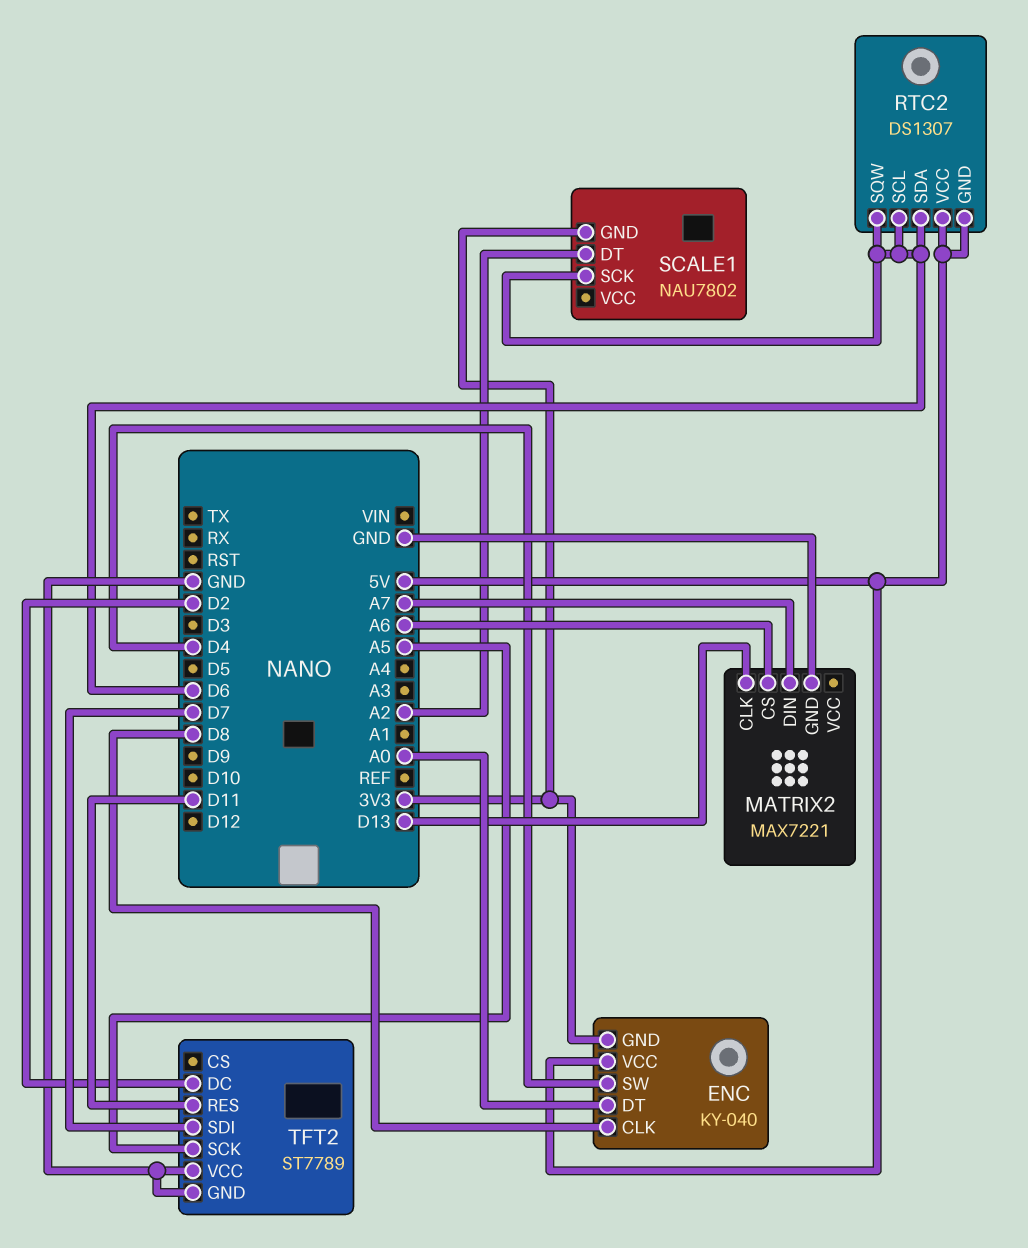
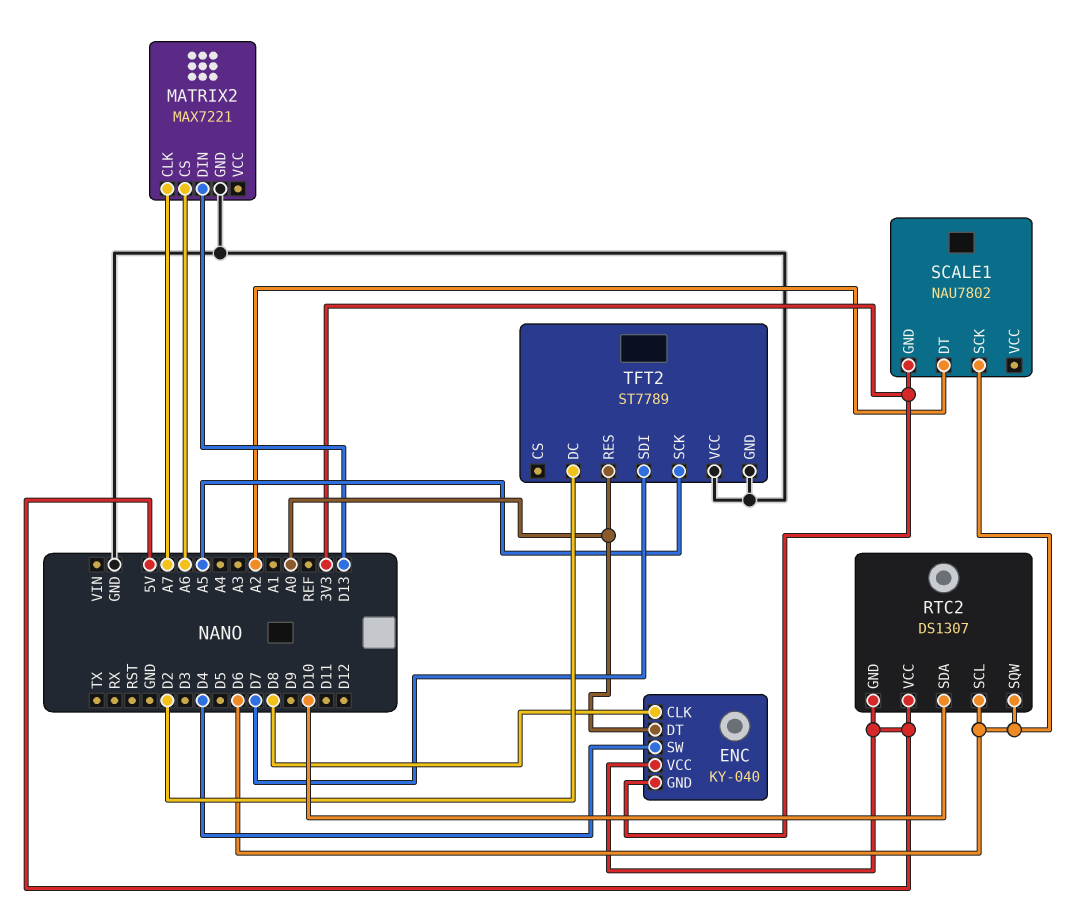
MATRIX2 pin CLK: D13 -> A7
MATRIX2 pin DIN: A7 -> D13
RTC2 pin SDA: D6 -> D10
TFT2 pin RES: D11 -> A0

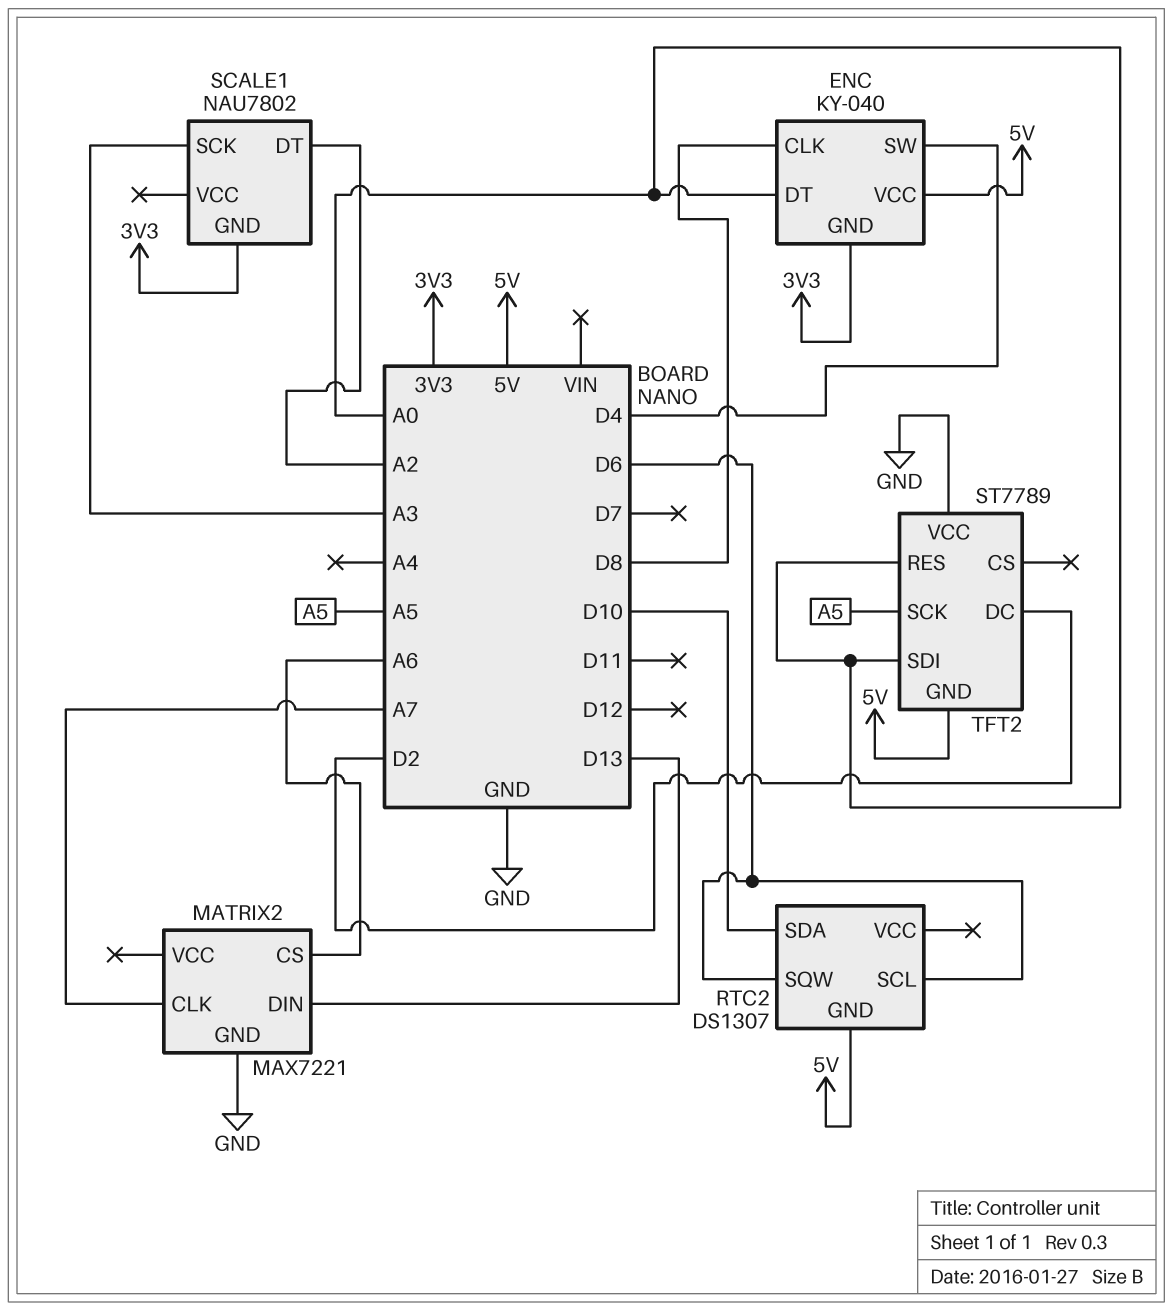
RTC2 pin VCC: 5V -> none
SCALE1 pin SCK: D6 -> A3
TFT2 pin GND: GND -> 5V
TFT2 pin SDI: D7 -> A0

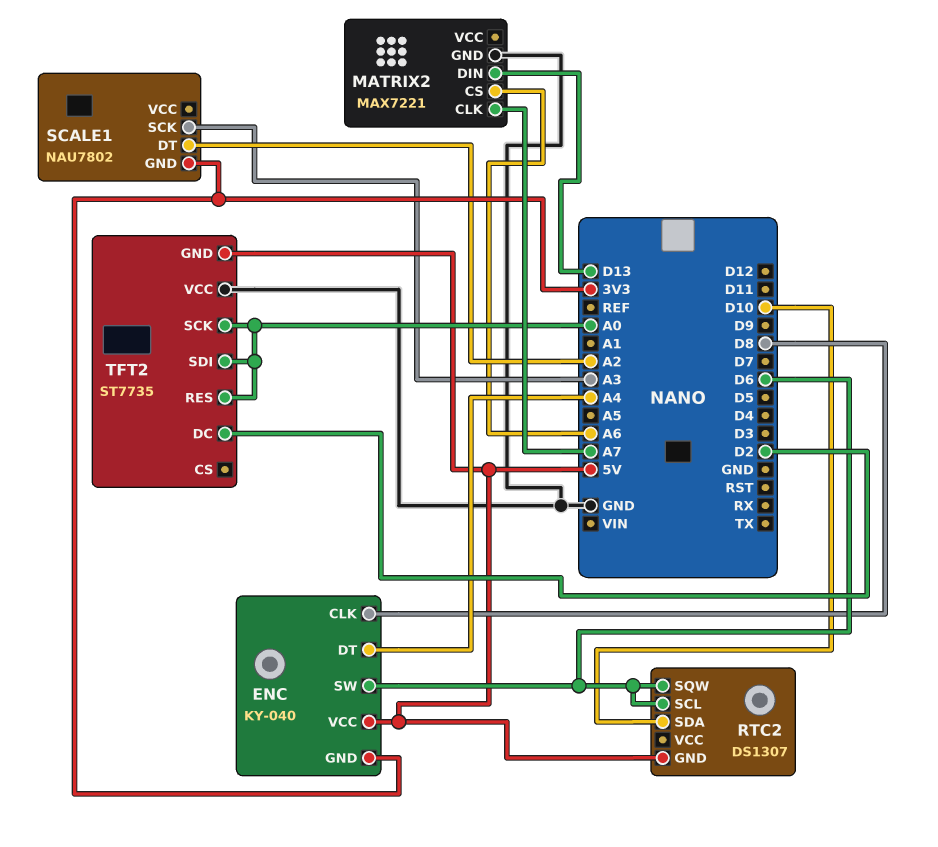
ENC pin DT: A0 -> A4
ENC pin SW: D4 -> D6
TFT2: ST7789 -> ST7735
TFT2 pin SCK: A5 -> A0

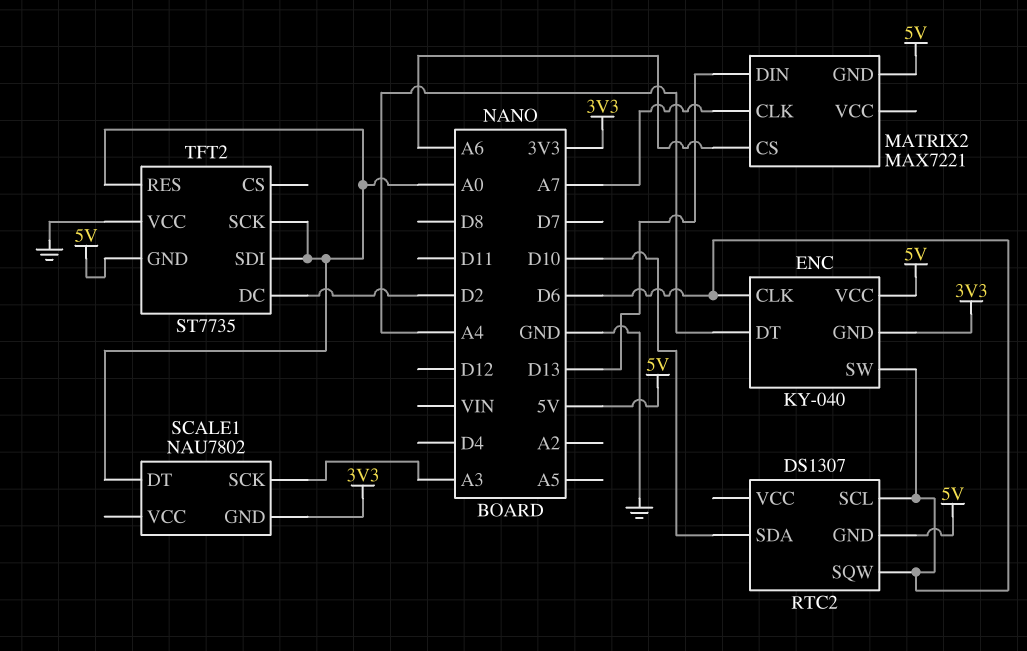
ENC pin CLK: D8 -> D6
MATRIX2 pin GND: GND -> 5V
SCALE1 pin DT: A2 -> A0

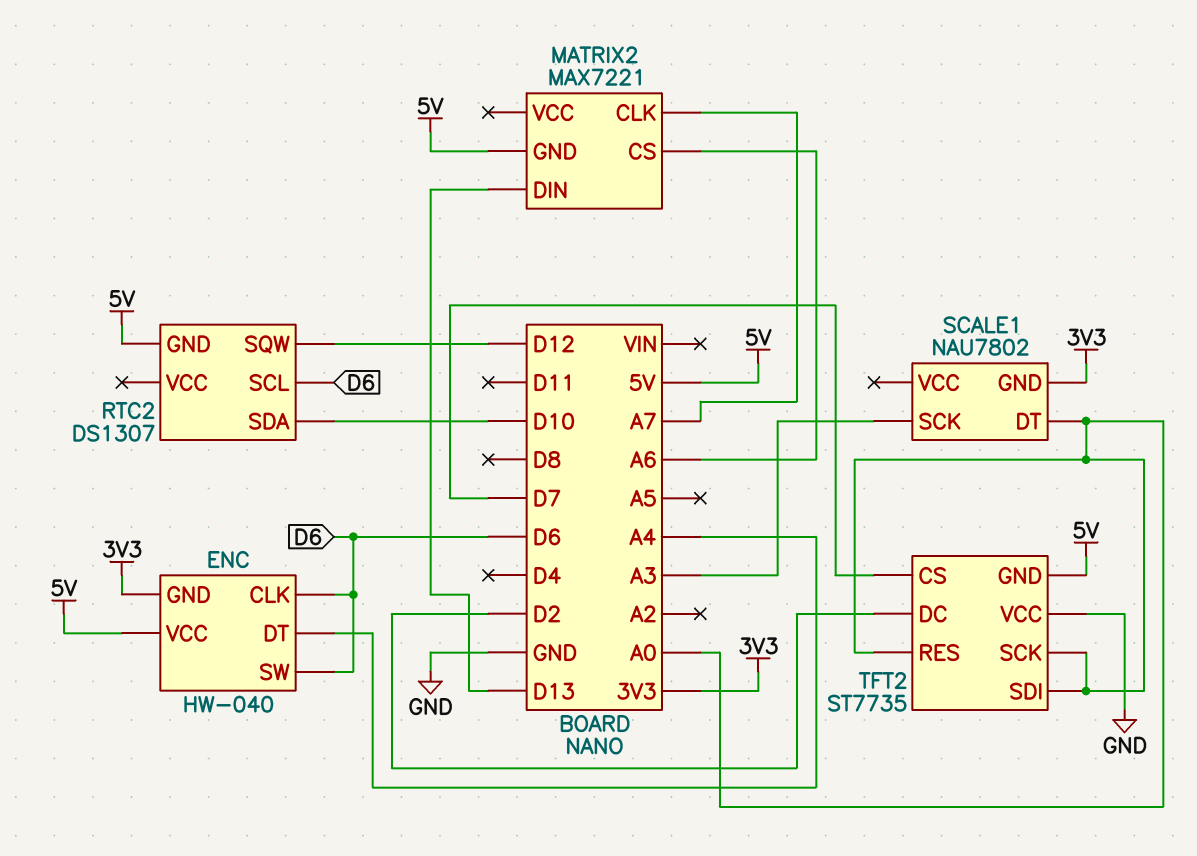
ENC: KY-040 -> HW-040
RTC2 pin SQW: D6 -> D12
TFT2 pin CS: none -> D7

